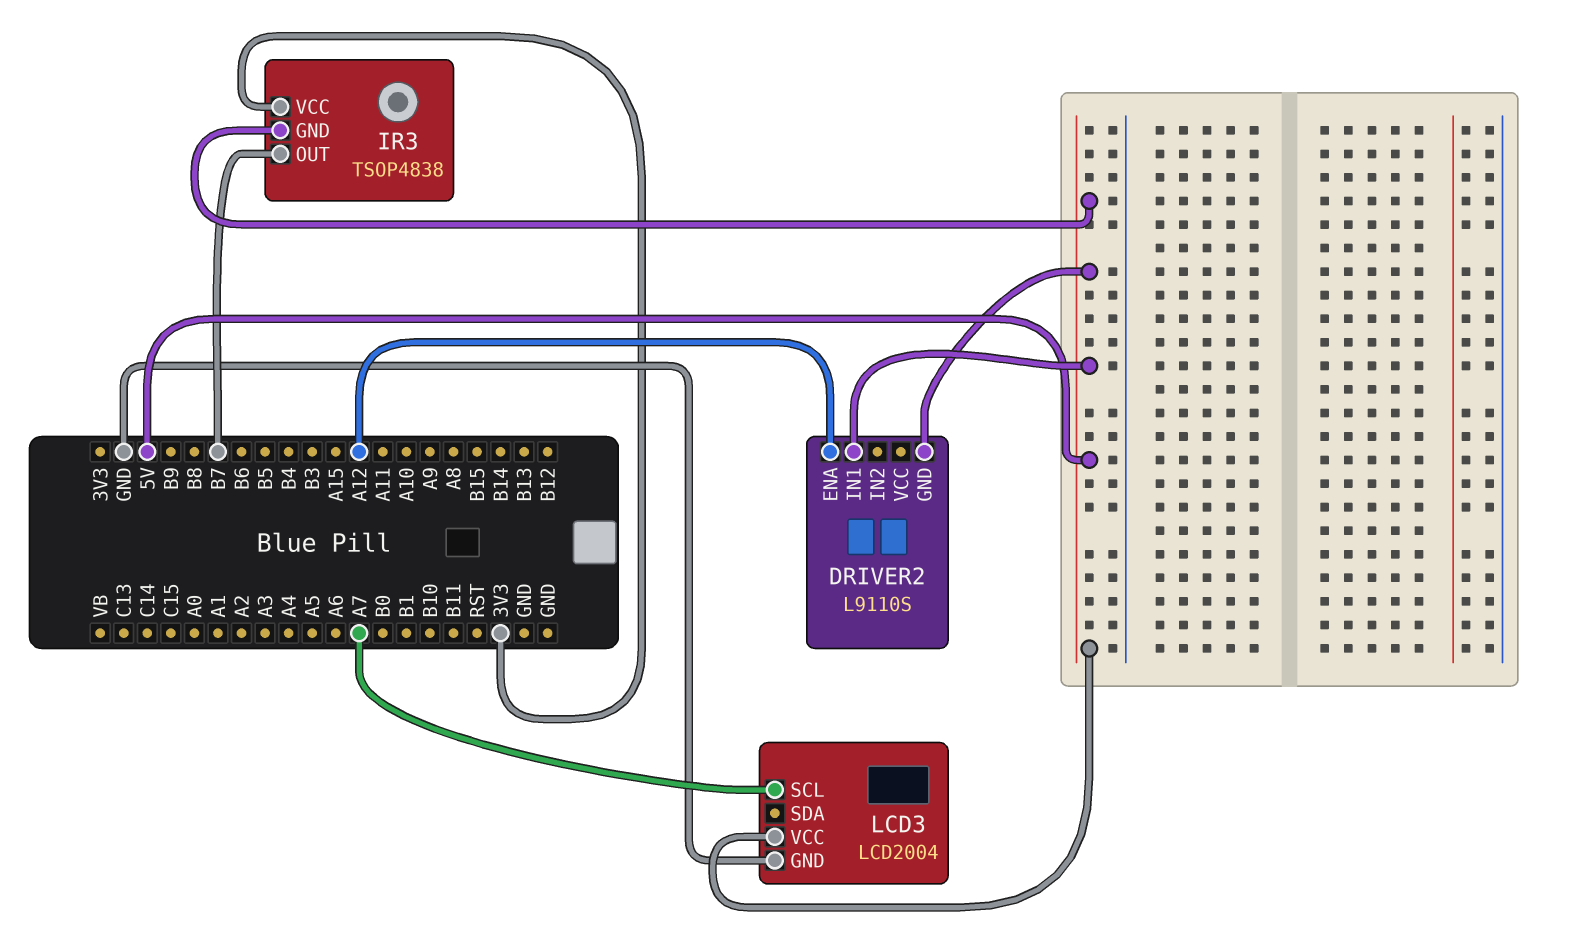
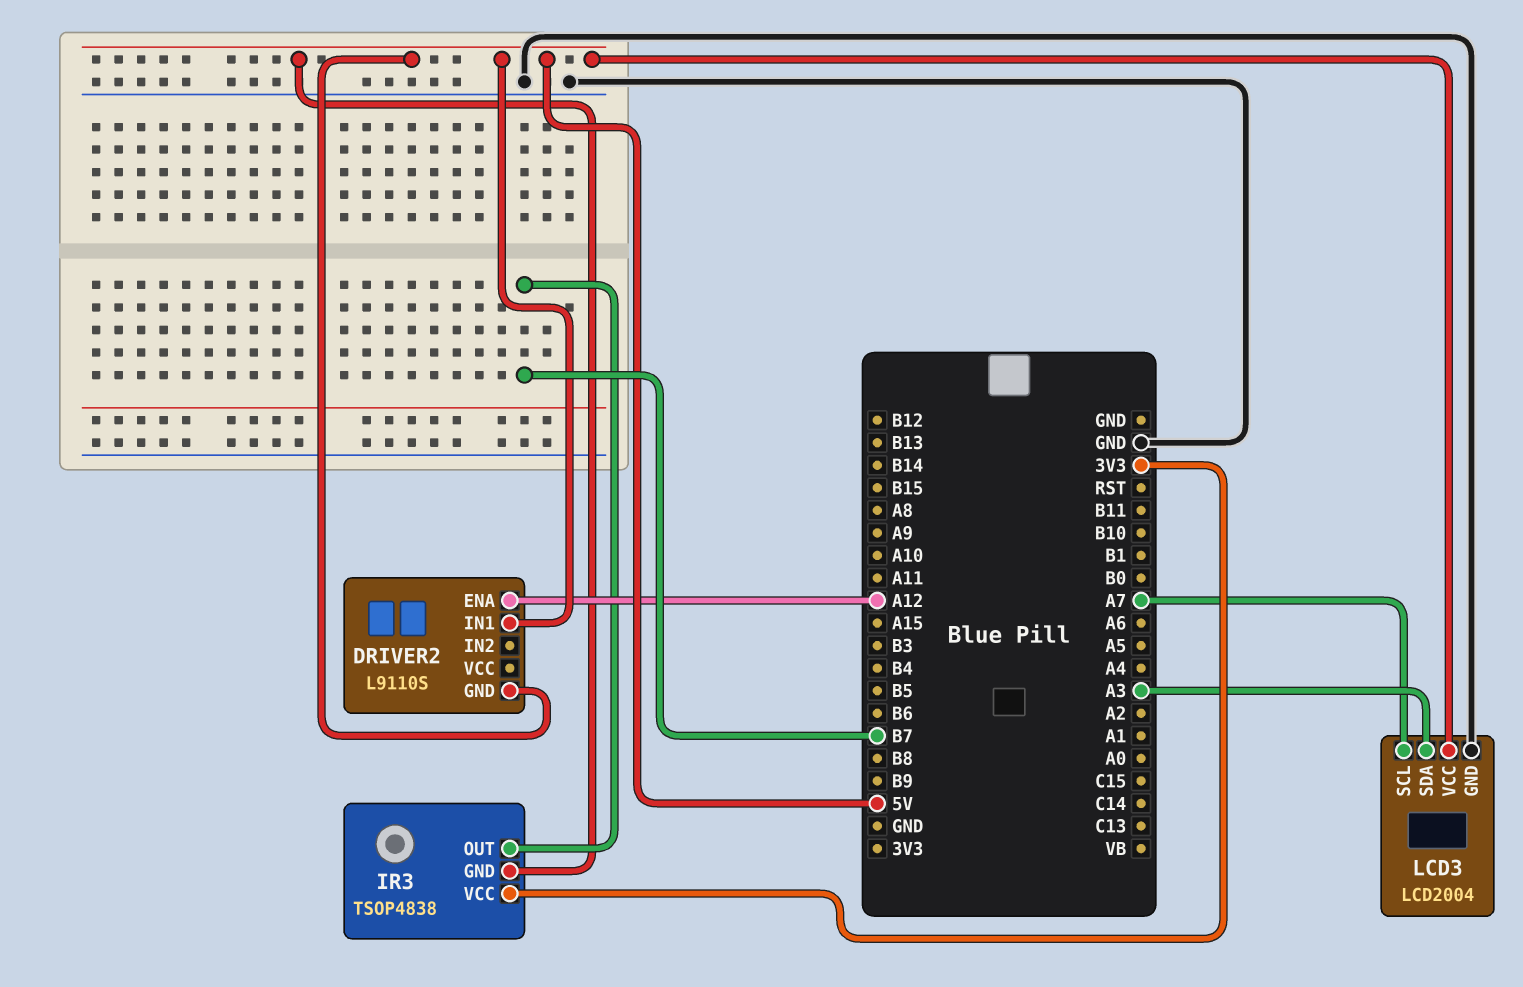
LCD3 pin SDA: none -> A3

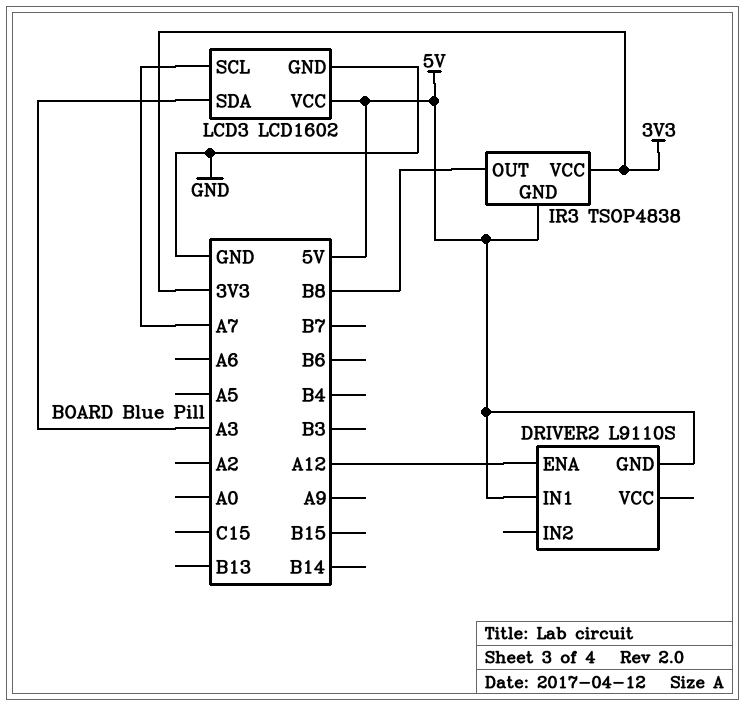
IR3 pin OUT: B7 -> B8
LCD3: LCD2004 -> LCD1602

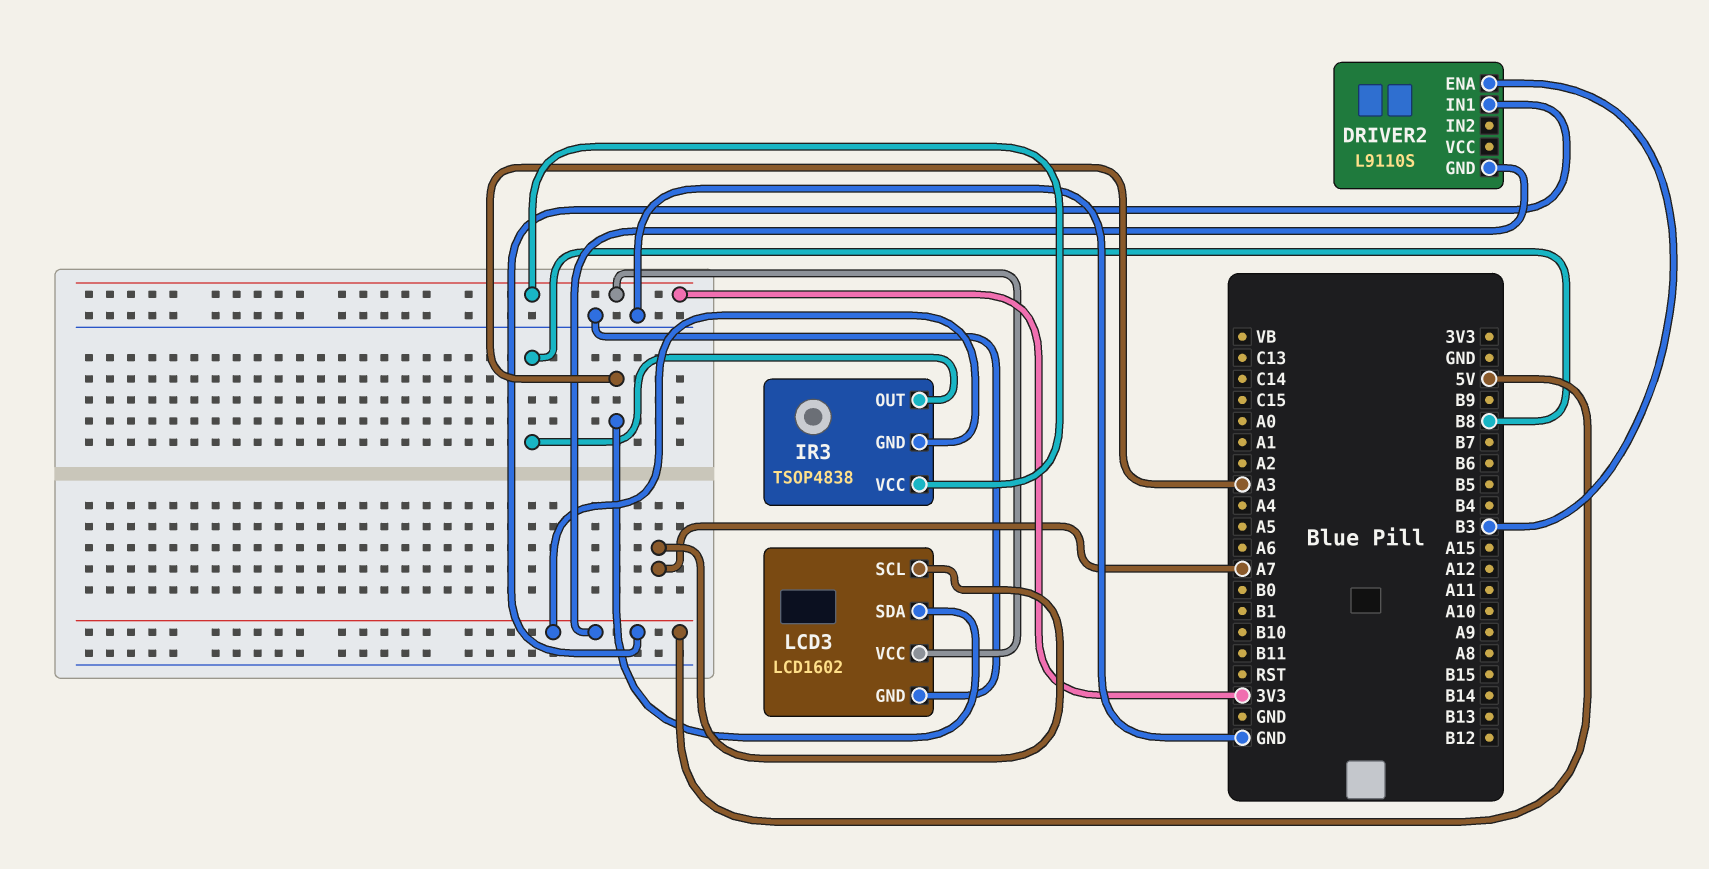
DRIVER2 pin ENA: A12 -> B3
LCD3 pin VCC: 5V -> 3V3

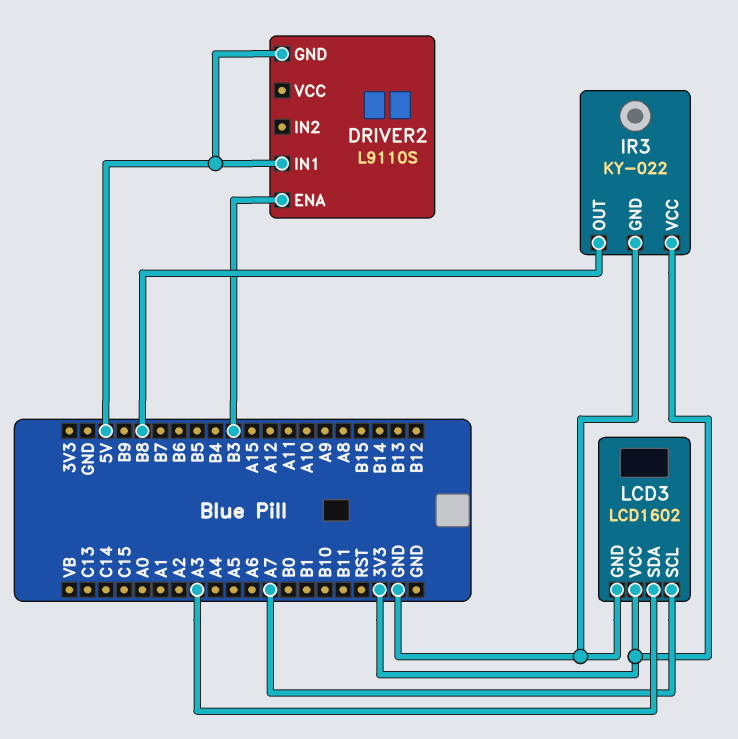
IR3: TSOP4838 -> KY-022
IR3 pin GND: 5V -> GND

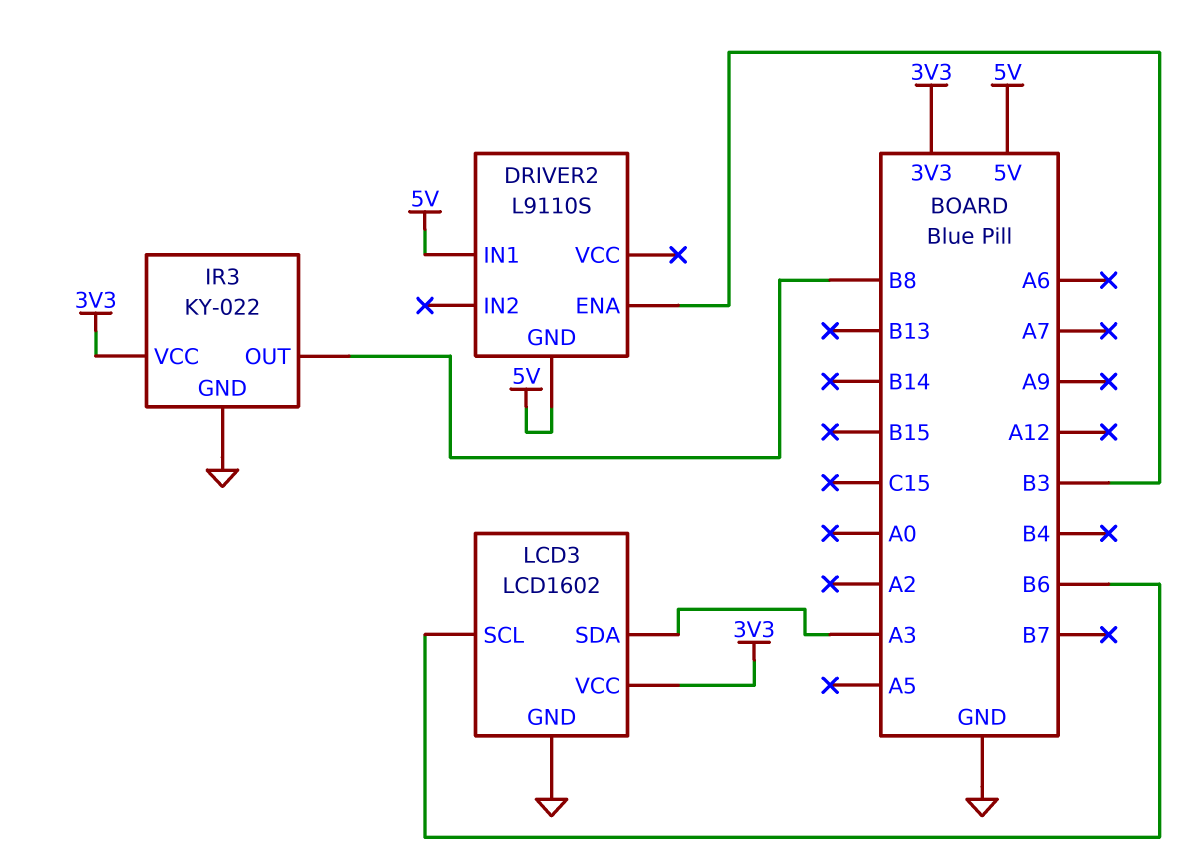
LCD3 pin SCL: A7 -> B6

